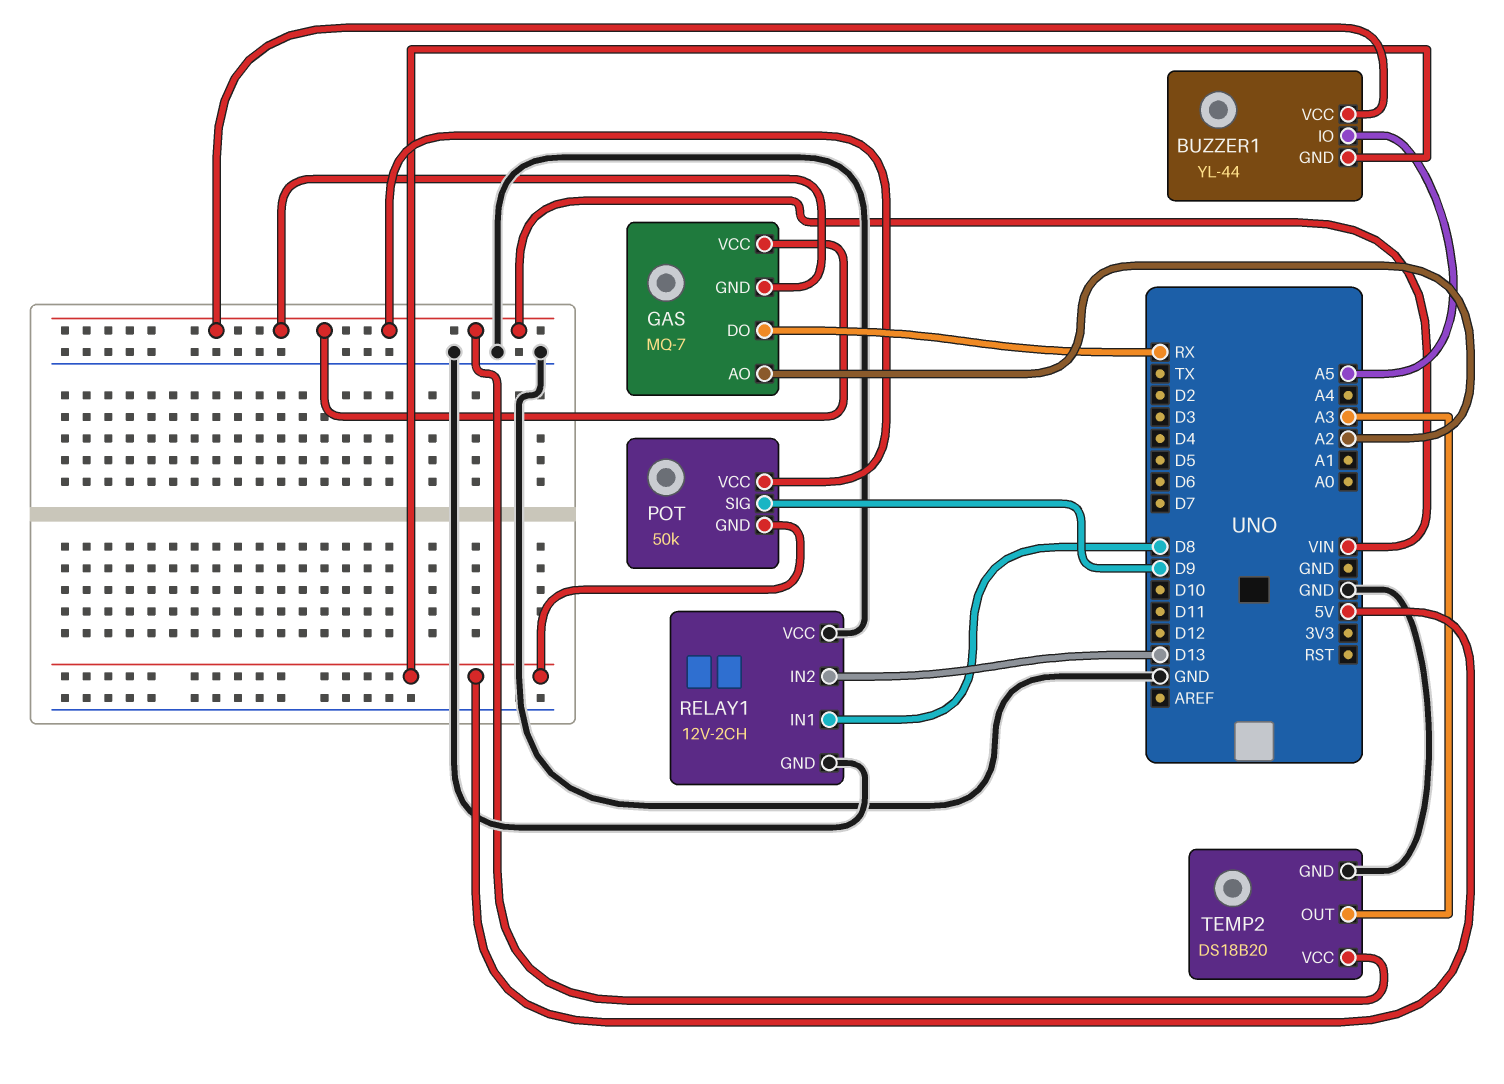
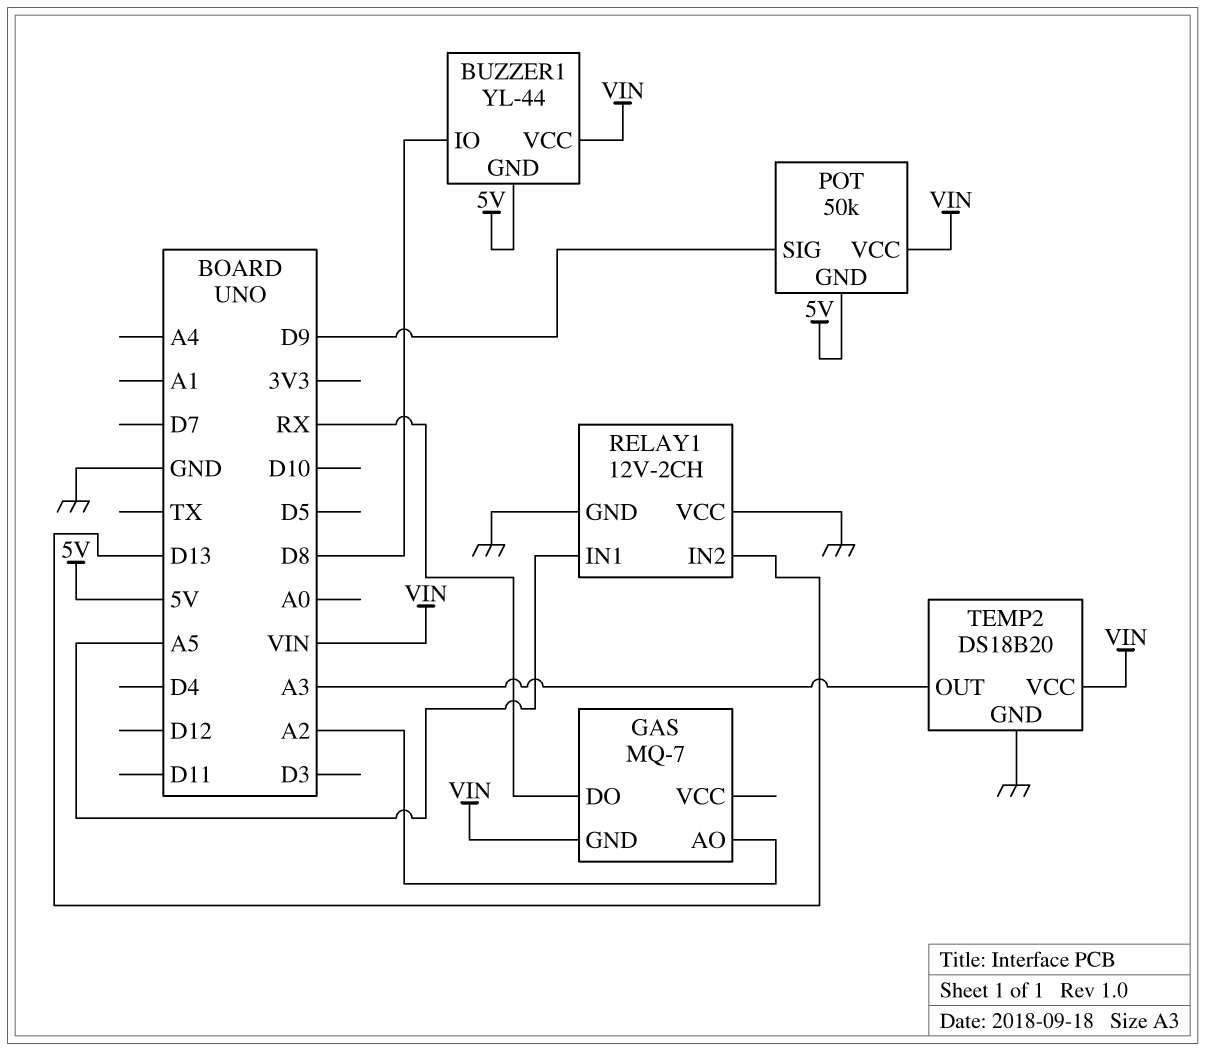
BUZZER1 pin IO: A5 -> D8
GAS pin VCC: VIN -> none
RELAY1 pin IN1: D8 -> A5

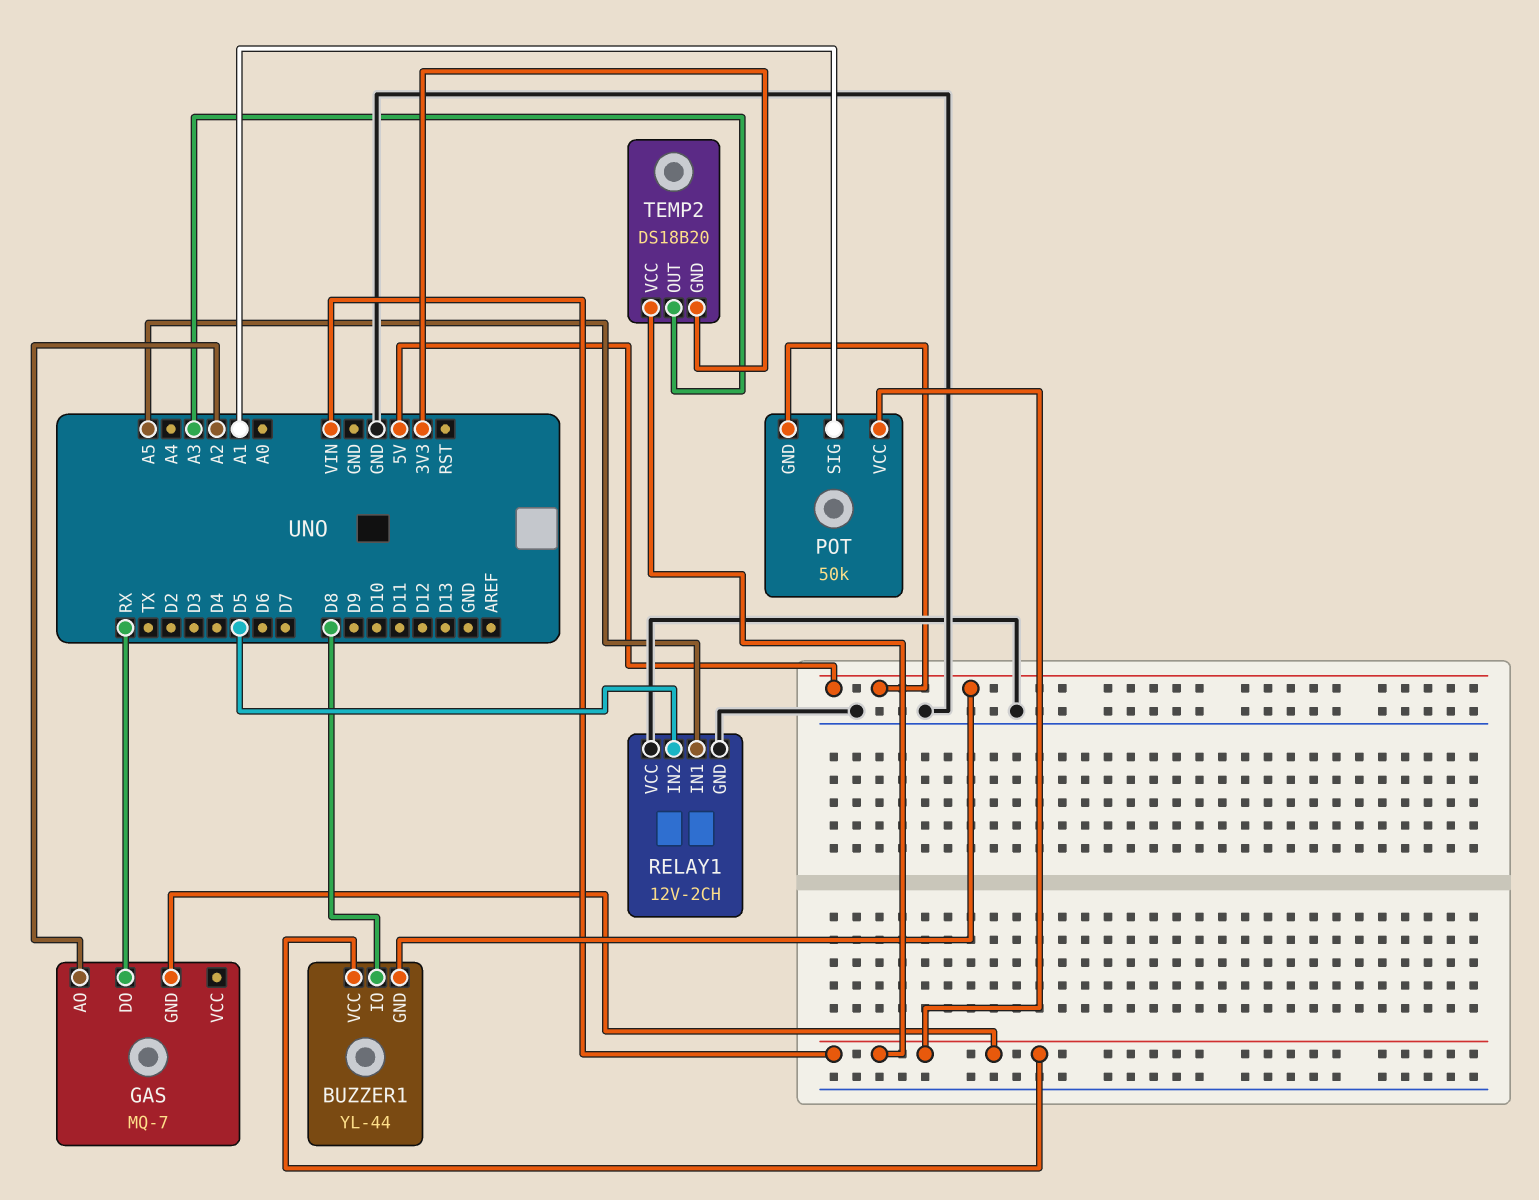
POT pin SIG: D9 -> A1
RELAY1 pin IN2: D13 -> D5
TEMP2 pin GND: GND -> 3V3

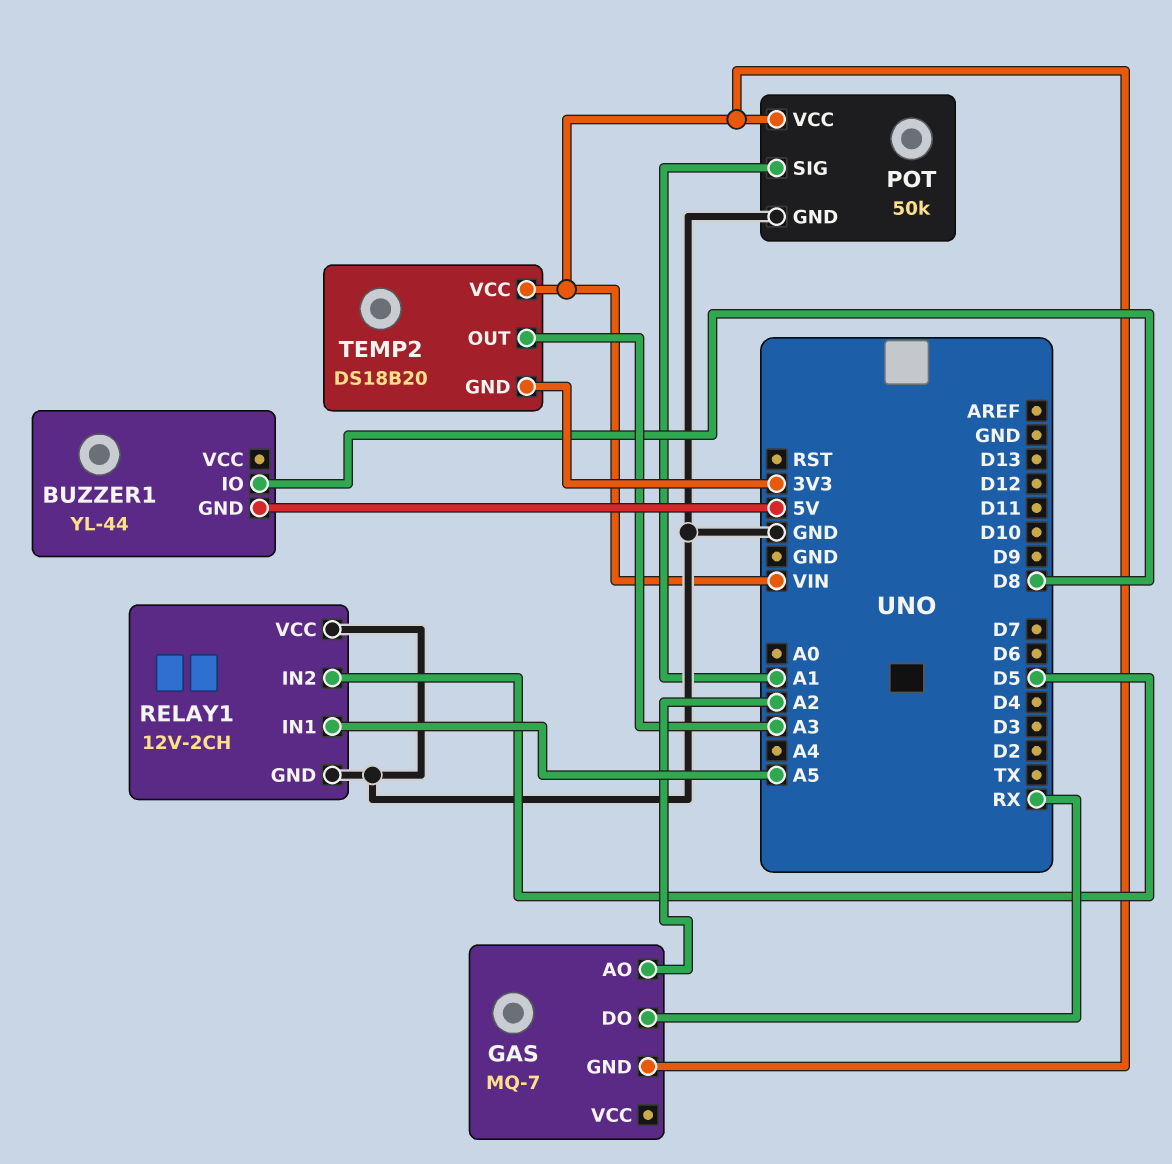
BUZZER1 pin VCC: VIN -> none
POT pin GND: 5V -> GND

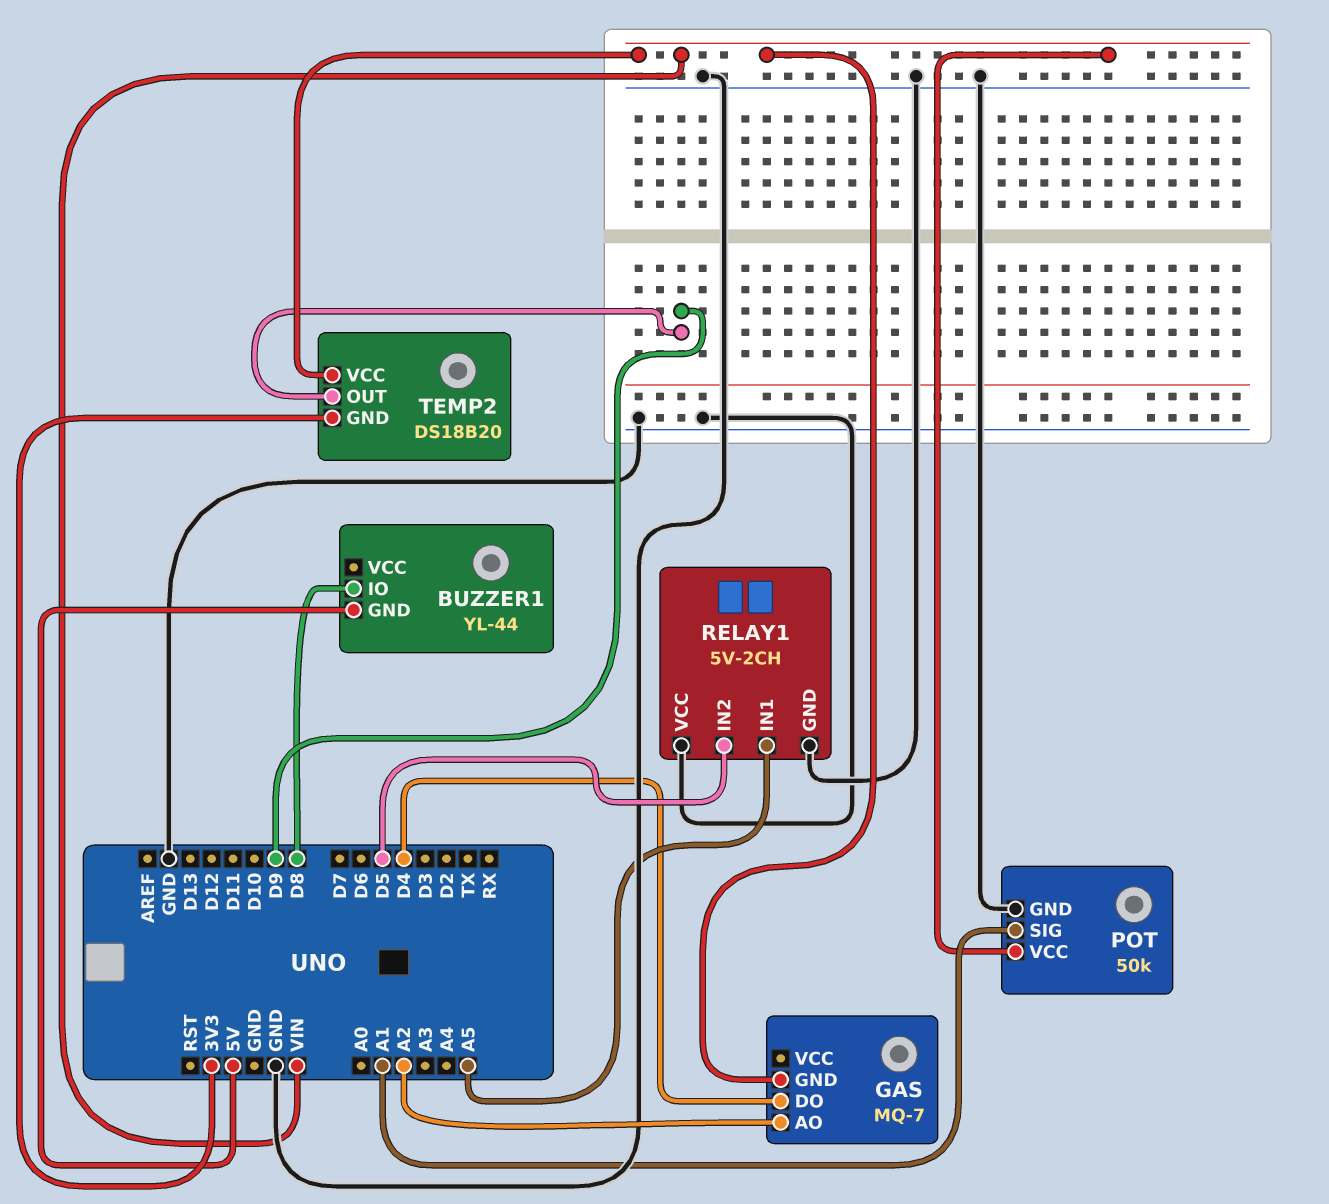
GAS pin DO: RX -> D4
RELAY1: 12V-2CH -> 5V-2CH
TEMP2 pin OUT: A3 -> D9

